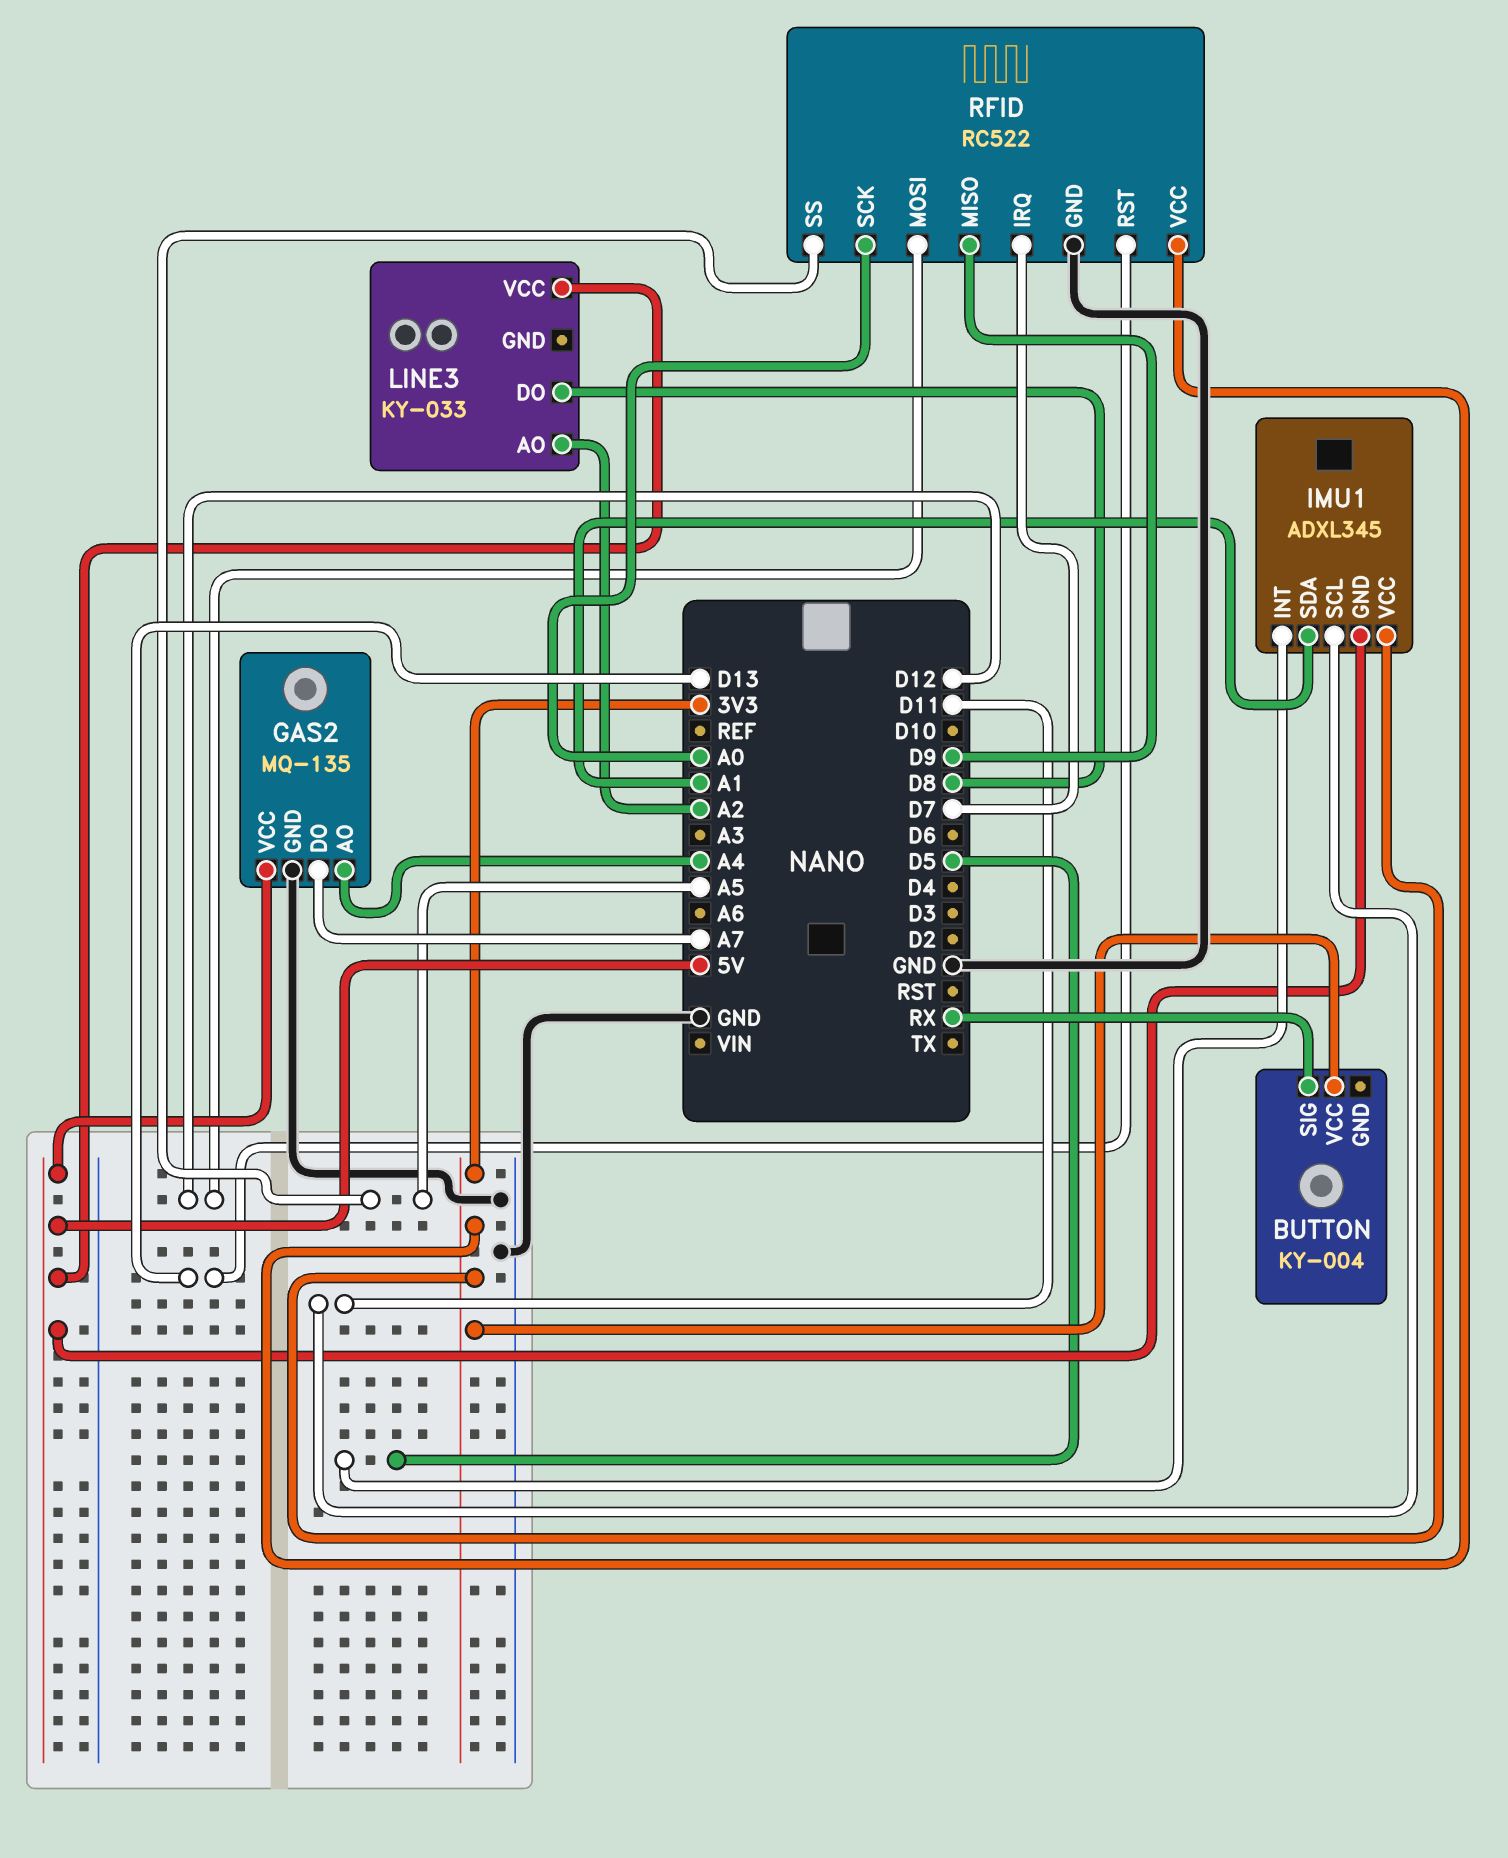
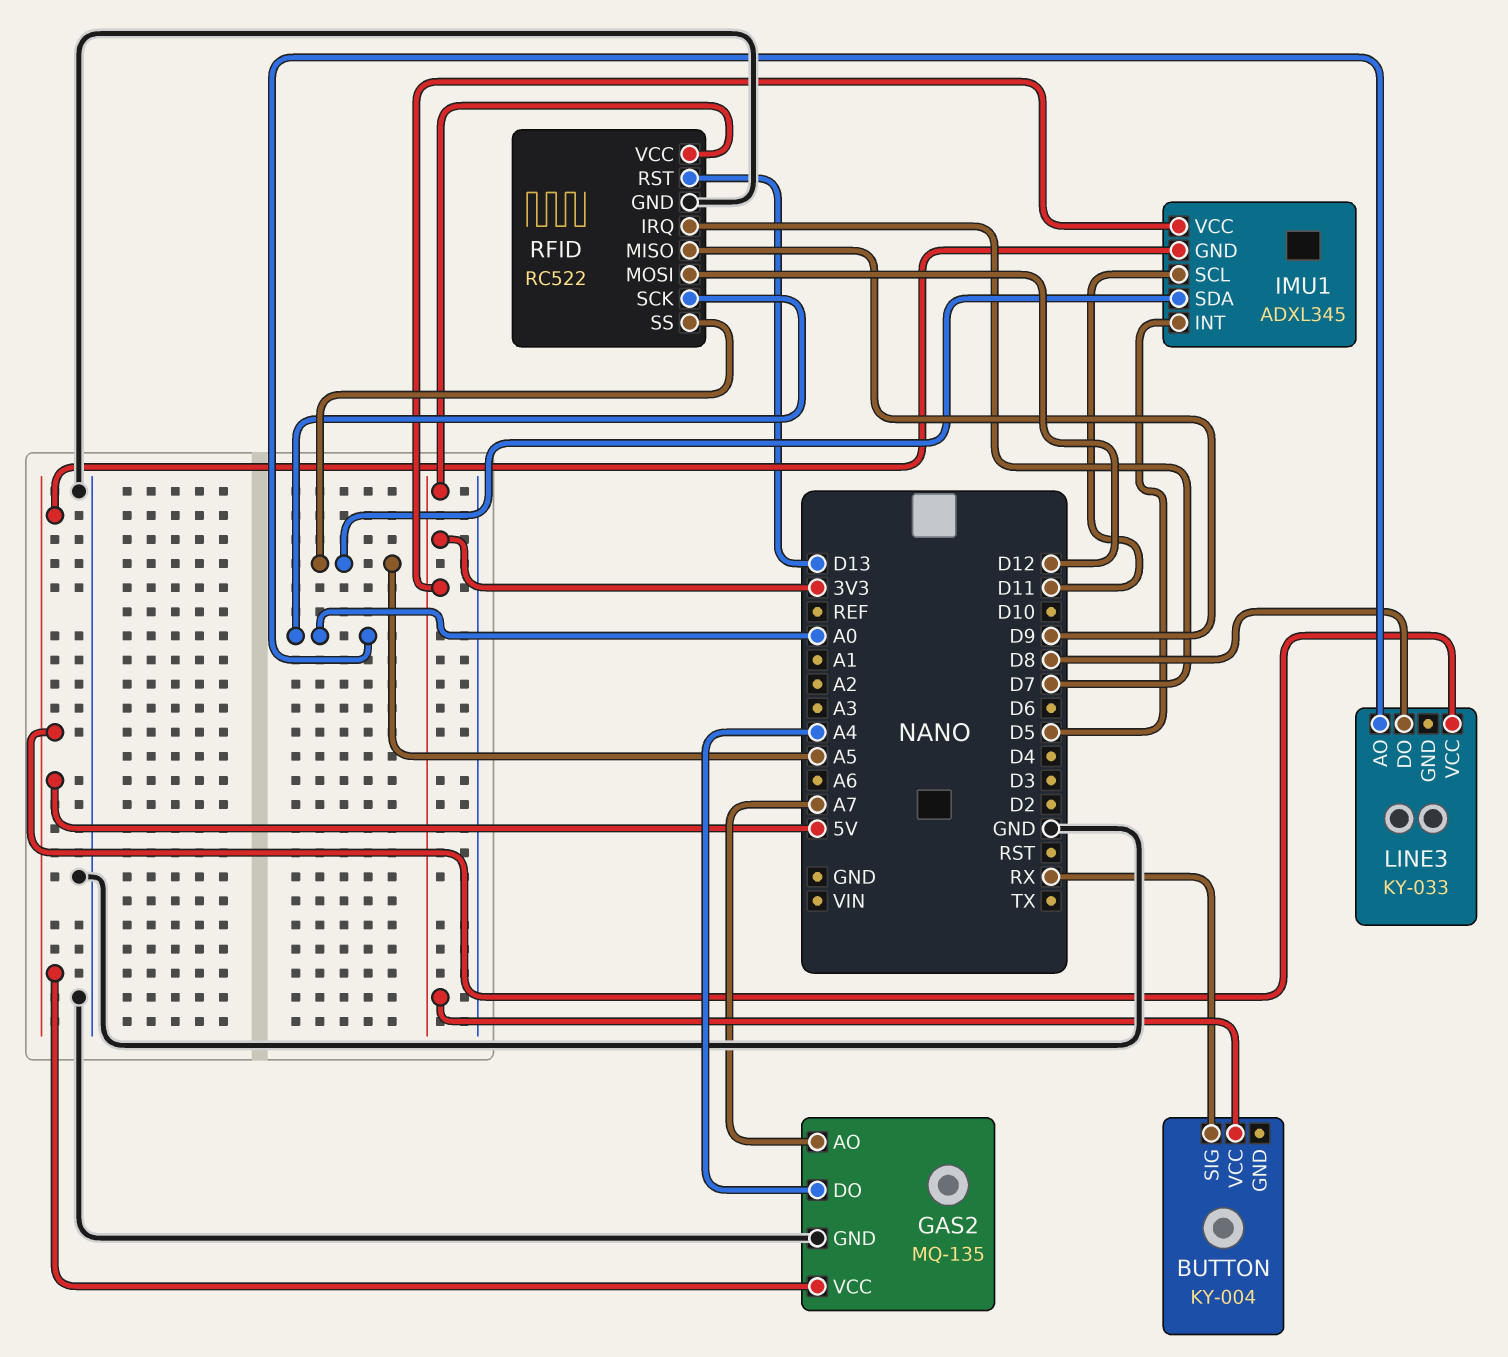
GAS2 pin AO: A4 -> A7
GAS2 pin DO: A7 -> A4
IMU1 pin SDA: A1 -> A5
LINE3 pin AO: A2 -> A0

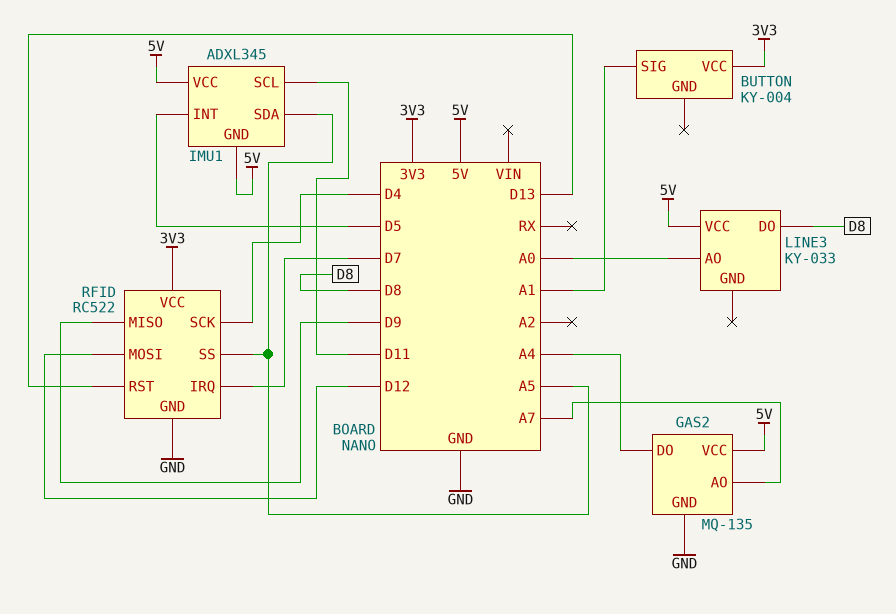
BUTTON pin SIG: RX -> A1
IMU1 pin VCC: 3V3 -> 5V
RFID pin SCK: A0 -> D4

